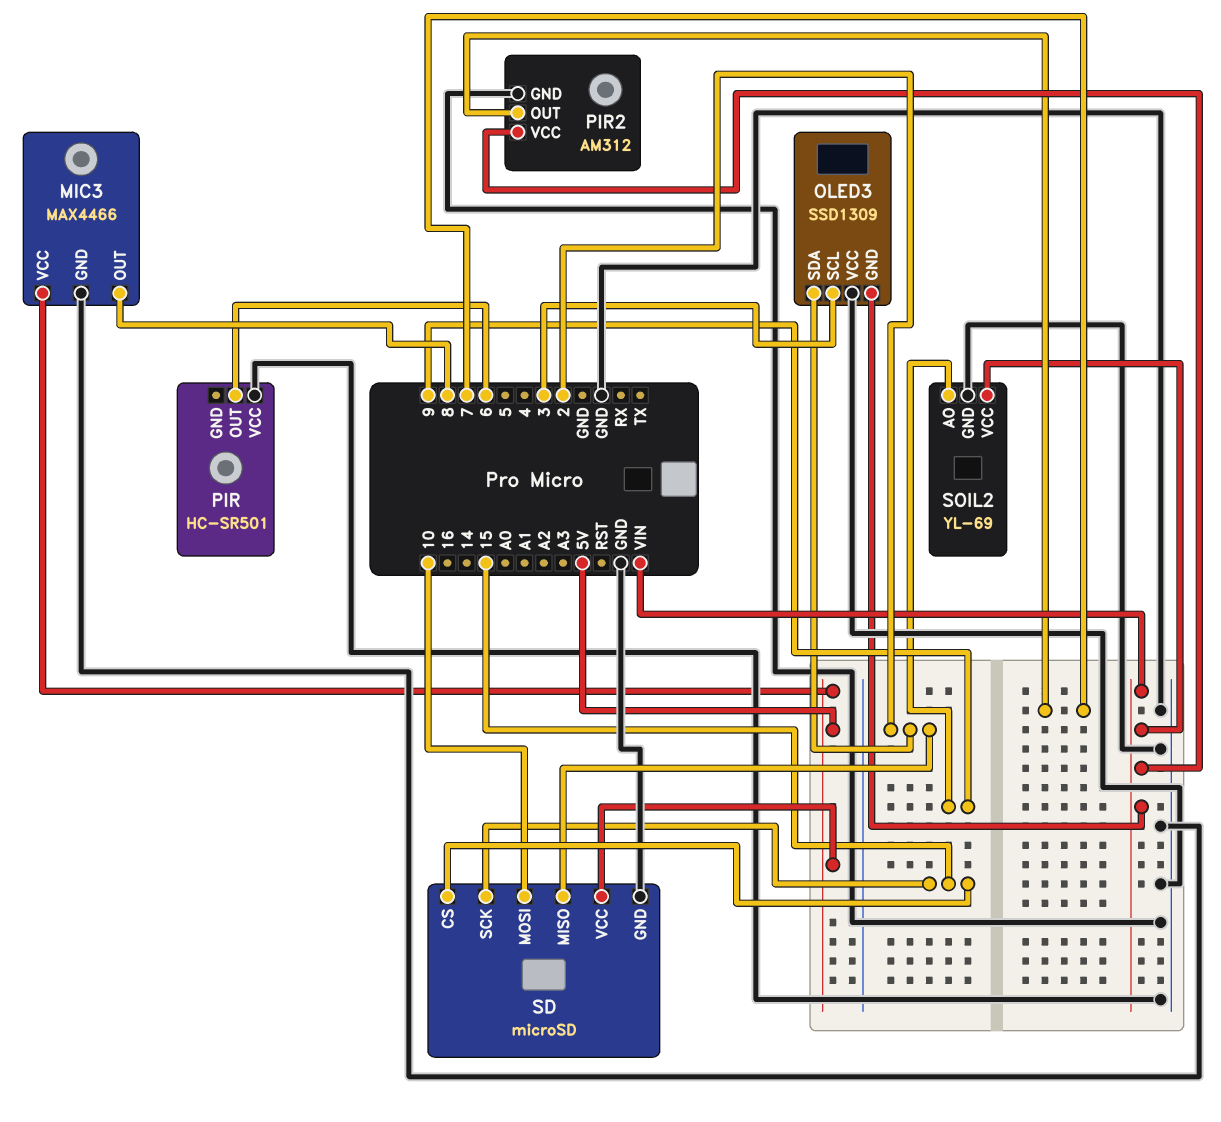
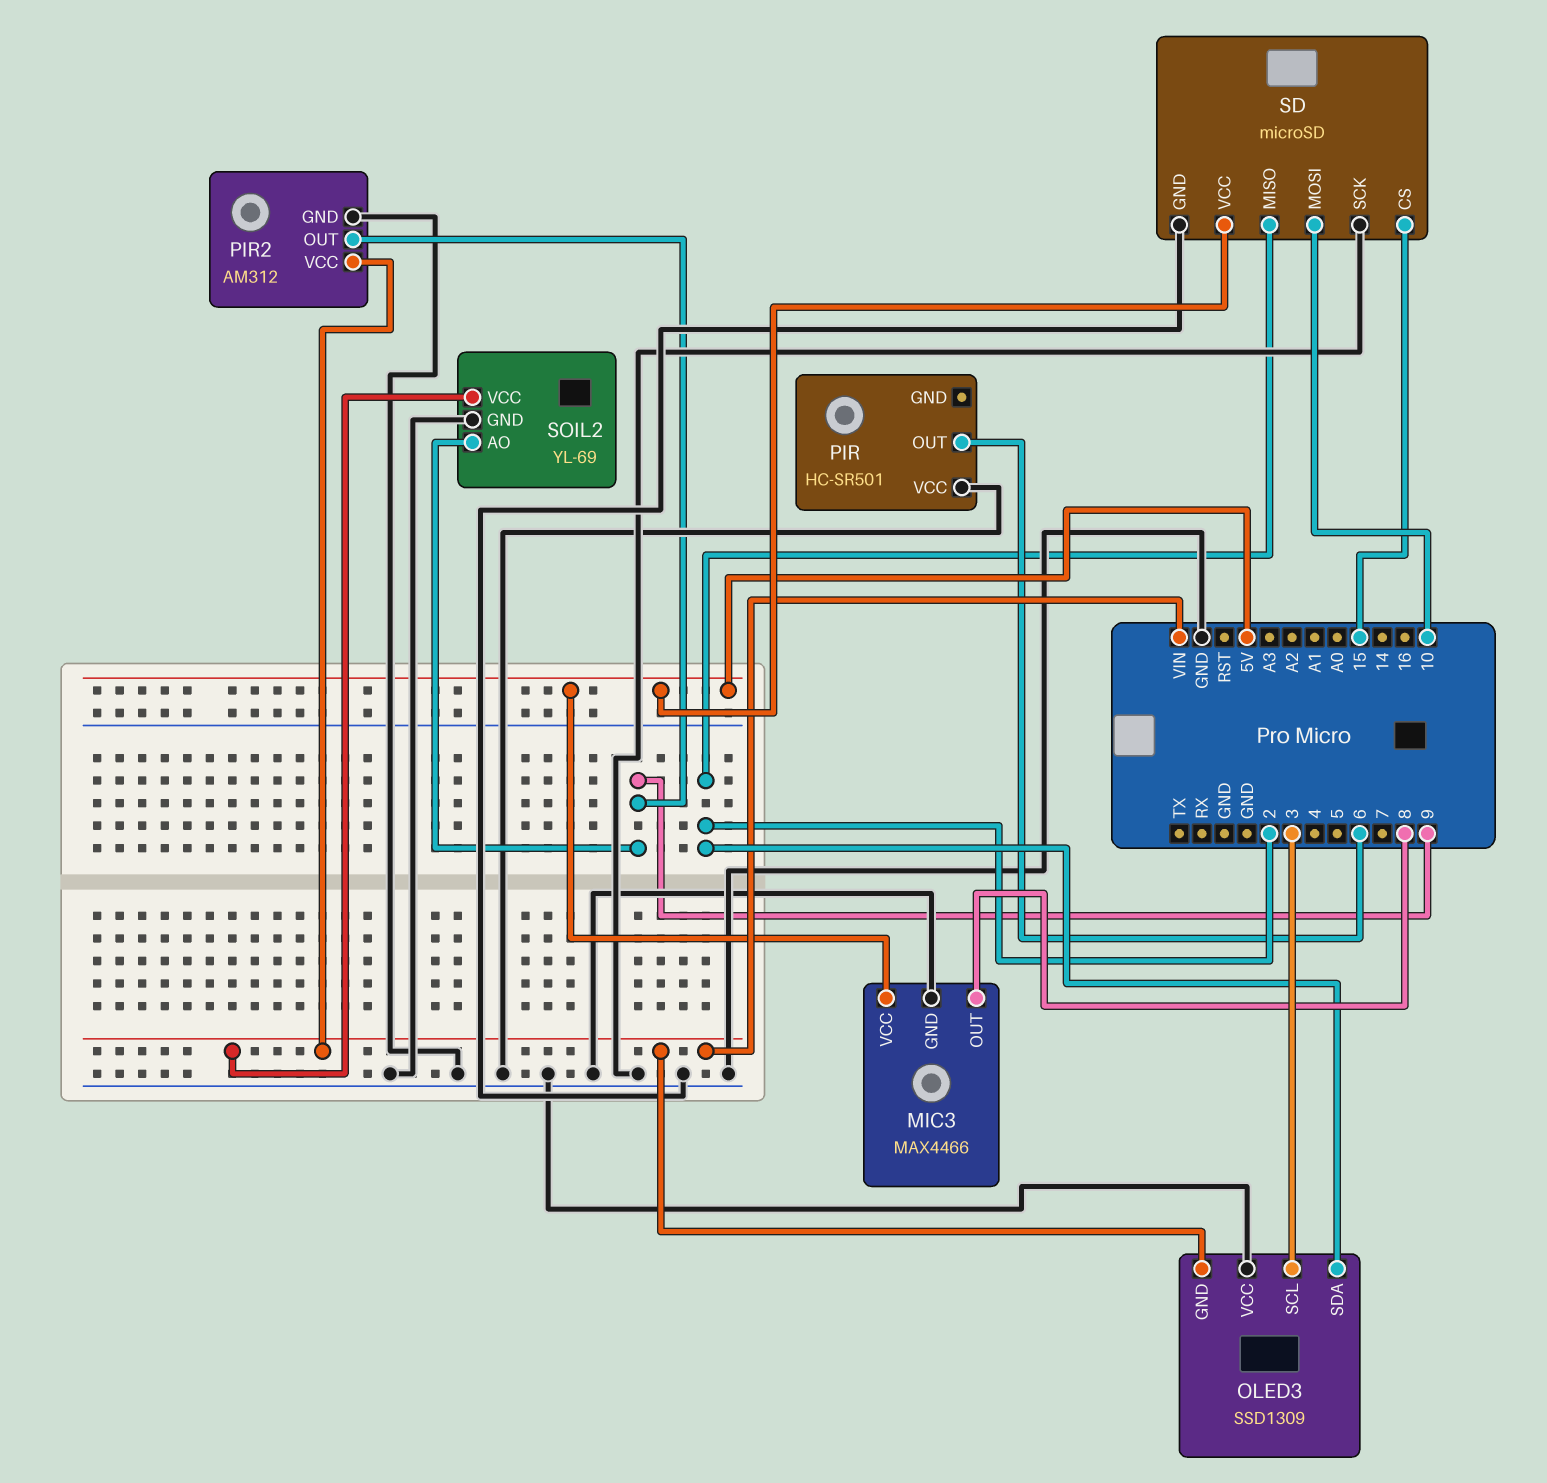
PIR2 pin OUT: 7 -> 9
SD pin SCK: 15 -> GND

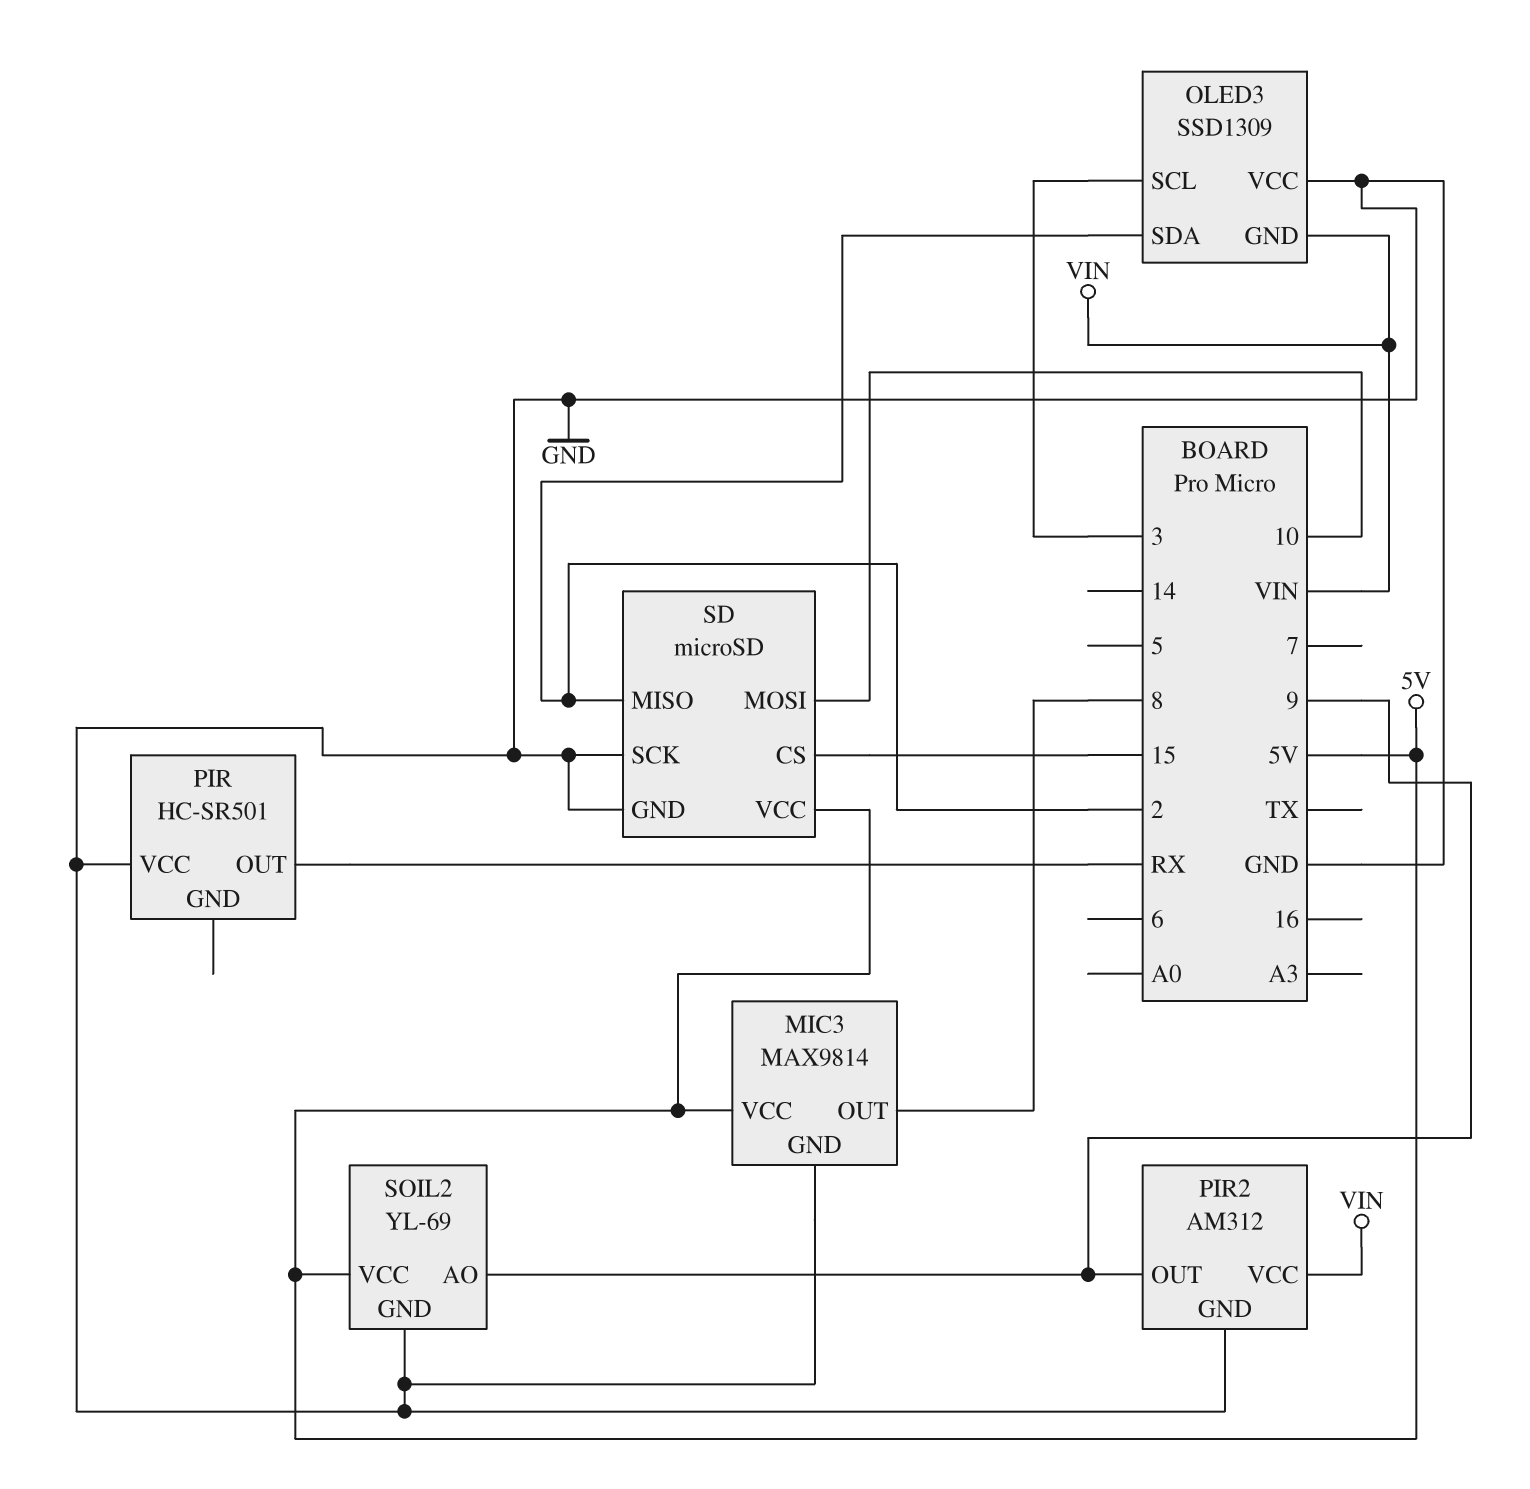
MIC3: MAX4466 -> MAX9814
PIR pin OUT: 6 -> RX
SOIL2 pin VCC: VIN -> 5V

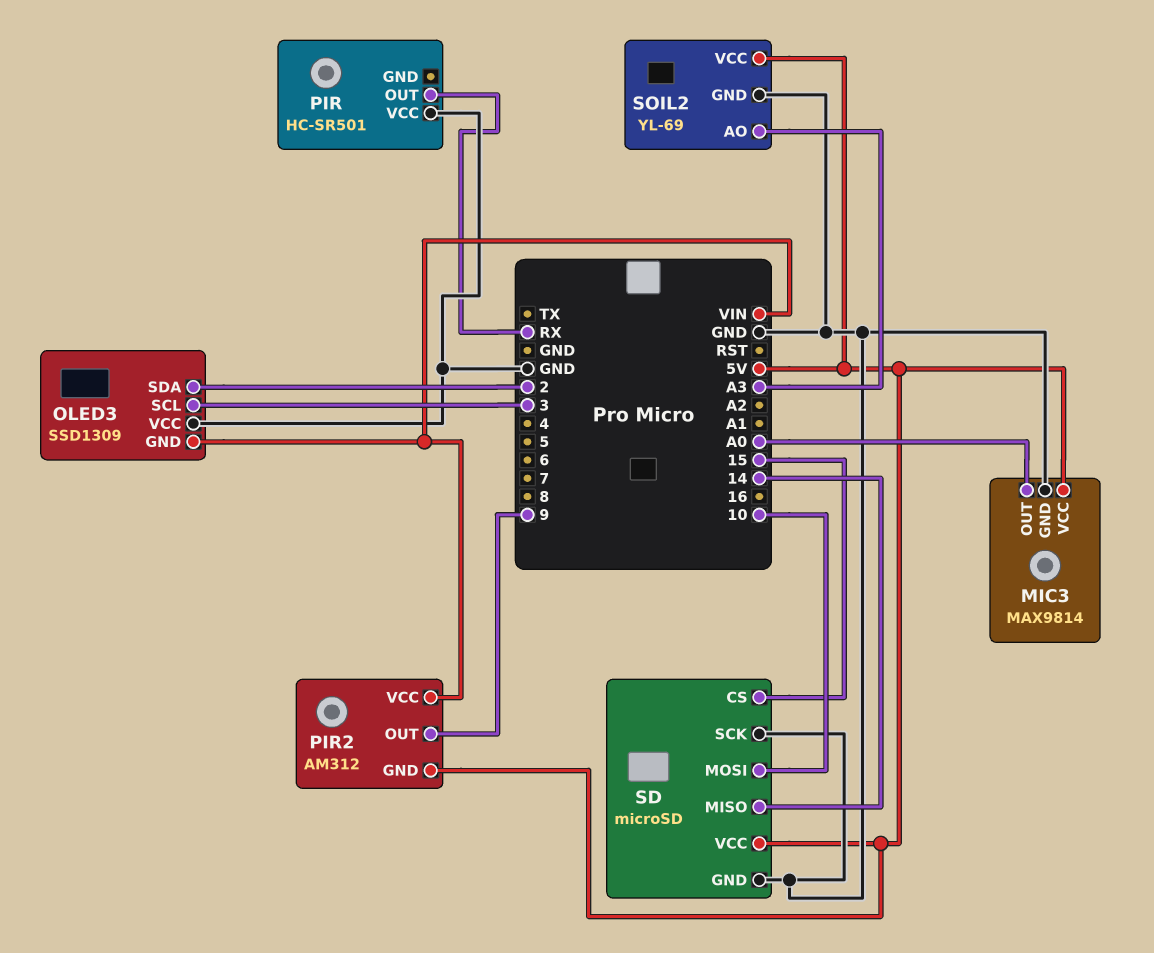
MIC3 pin OUT: 8 -> A0
PIR2 pin GND: GND -> 5V
SD pin MISO: 2 -> 14
SOIL2 pin AO: 9 -> A3

